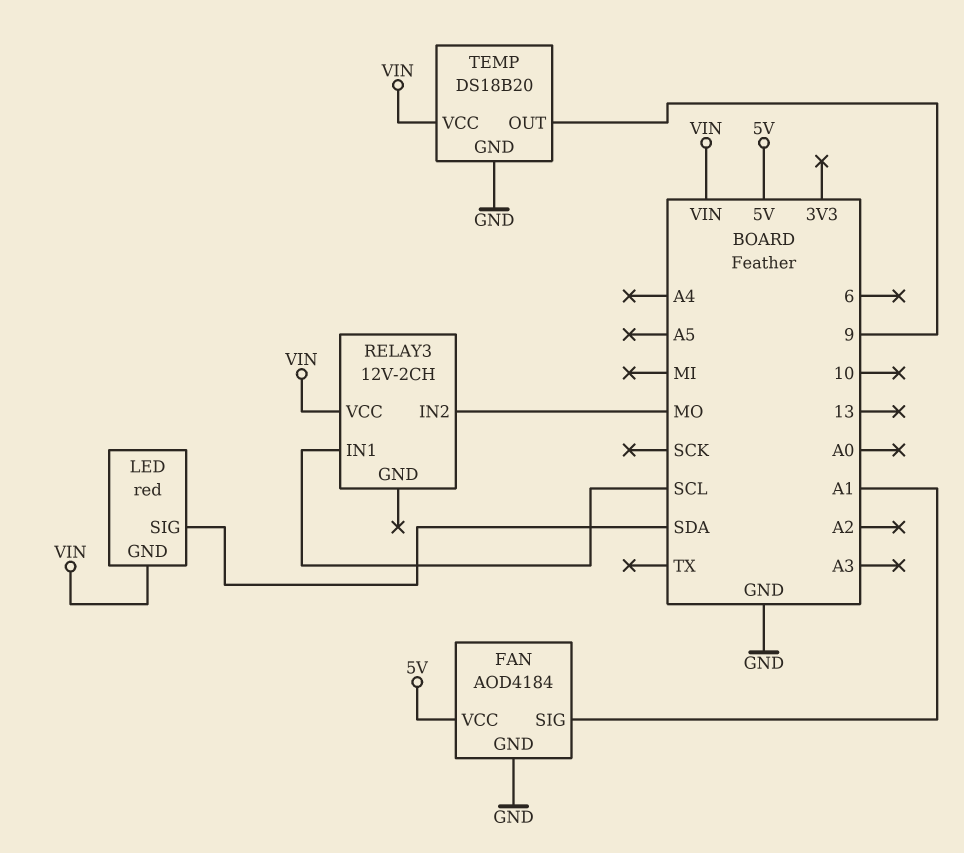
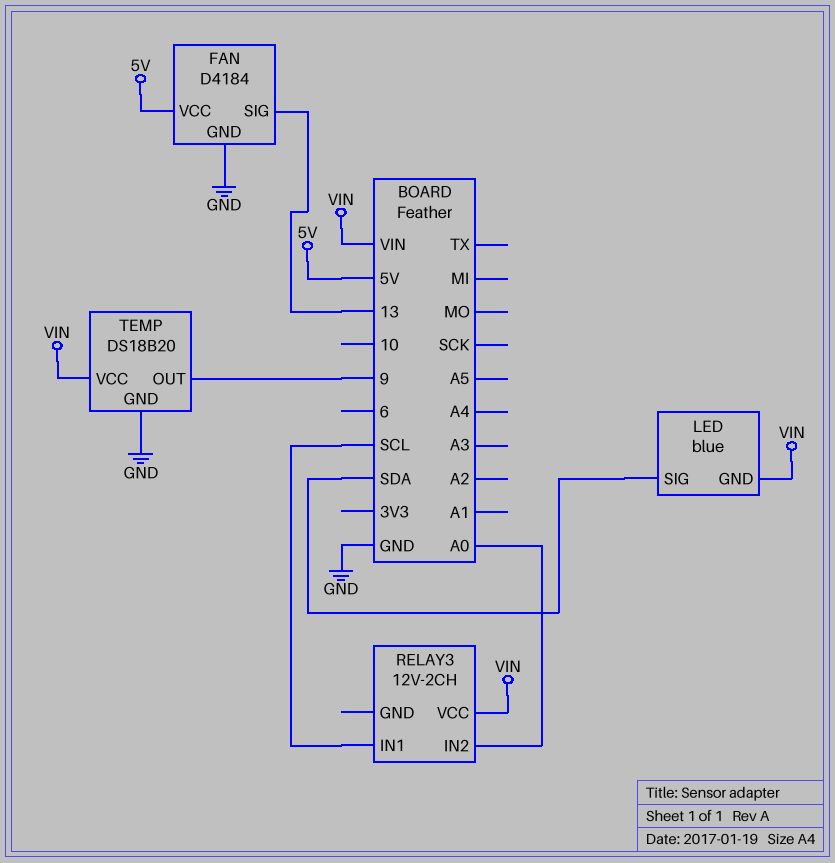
FAN: AOD4184 -> D4184
FAN pin SIG: A1 -> 13
LED: red -> blue
RELAY3 pin IN2: MO -> A0

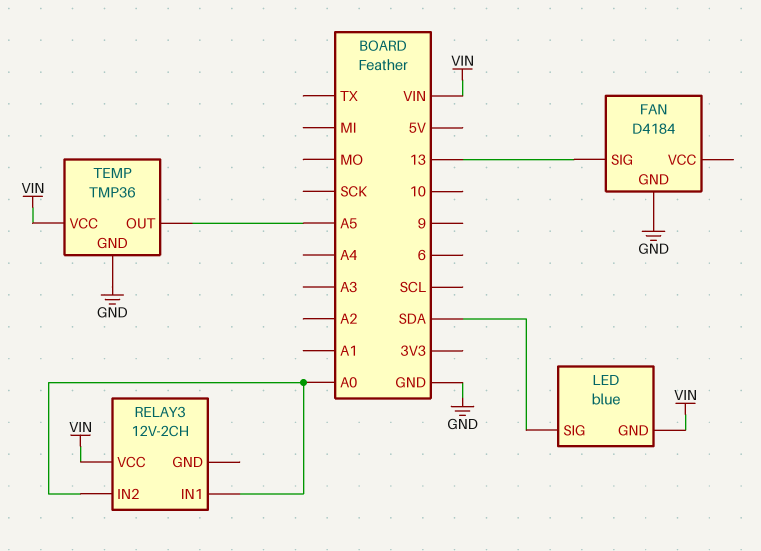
FAN pin VCC: 5V -> none
RELAY3 pin IN1: SCL -> A0
TEMP: DS18B20 -> TMP36
TEMP pin OUT: 9 -> A5

